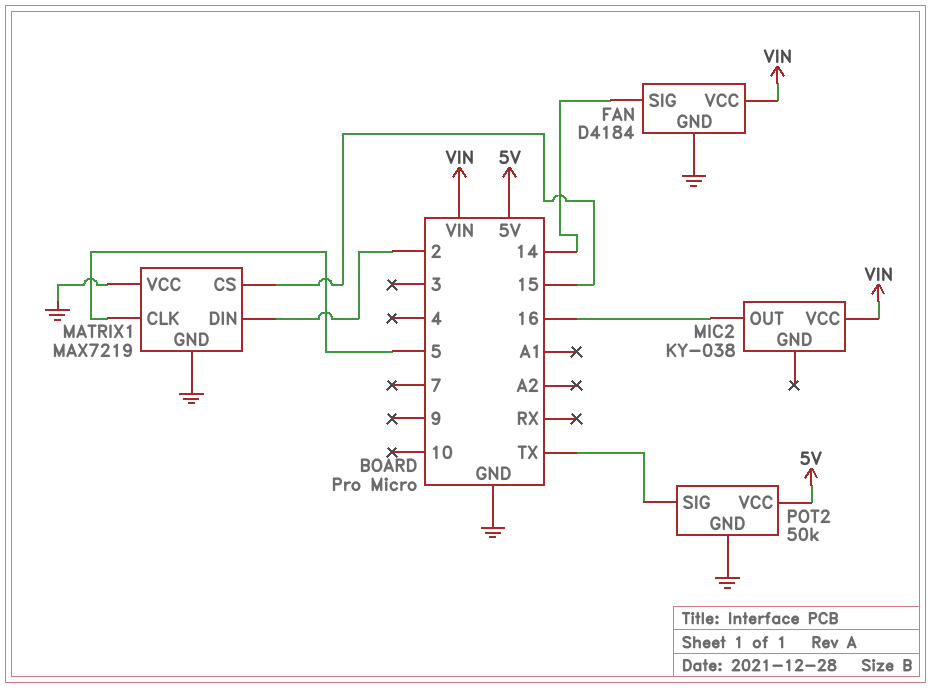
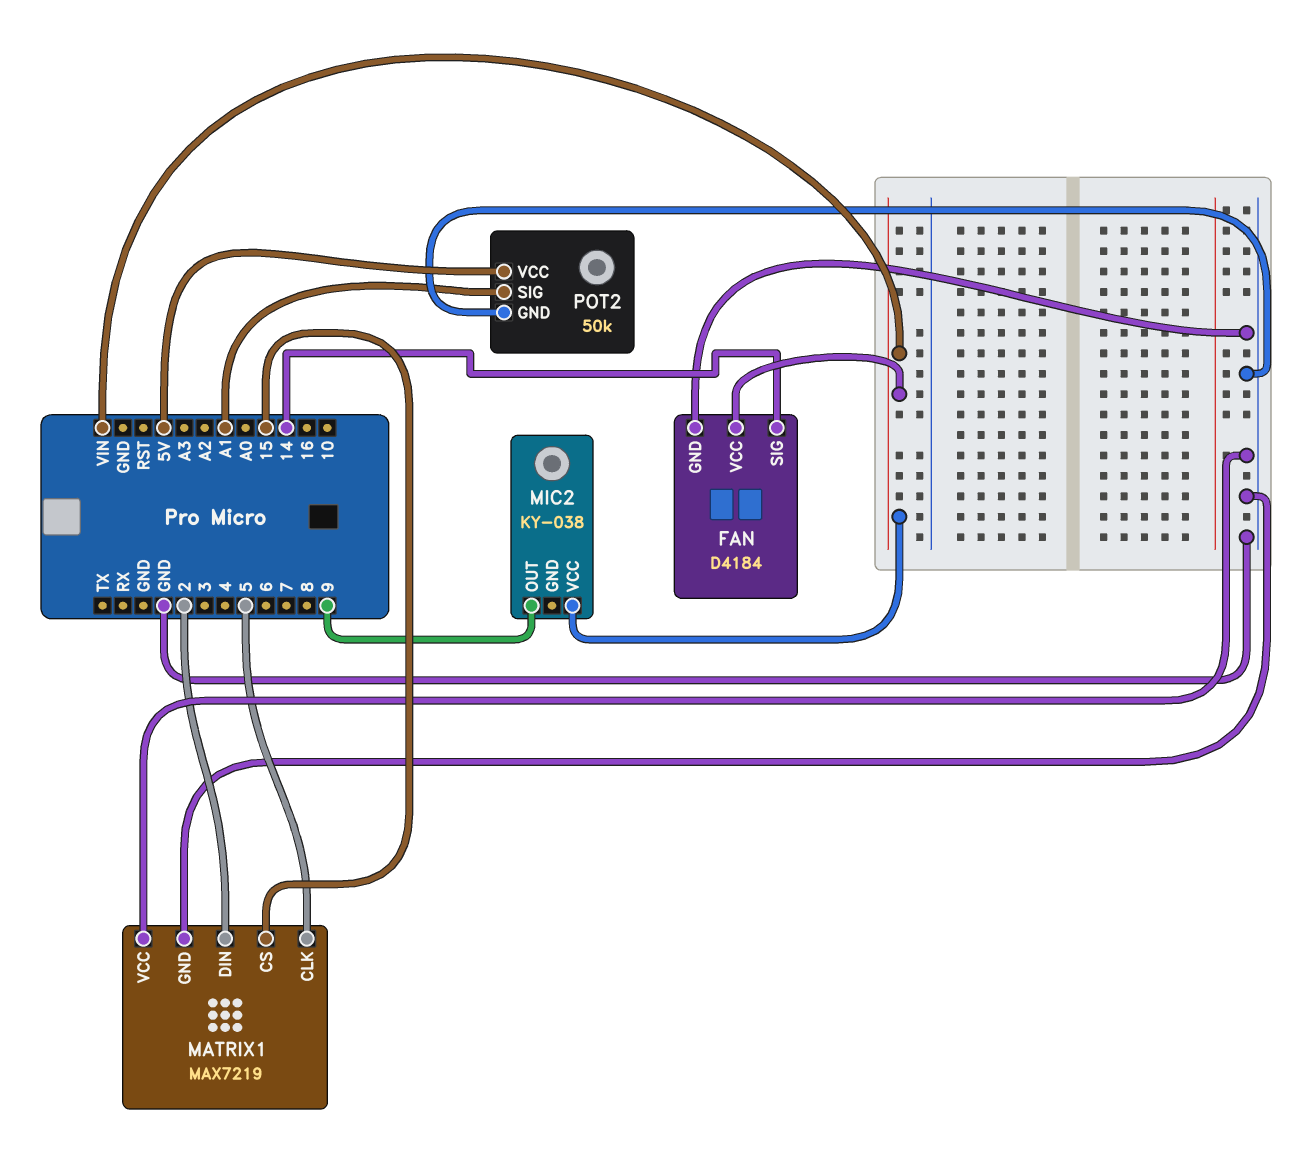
MIC2 pin OUT: 16 -> 9
POT2 pin SIG: TX -> A1

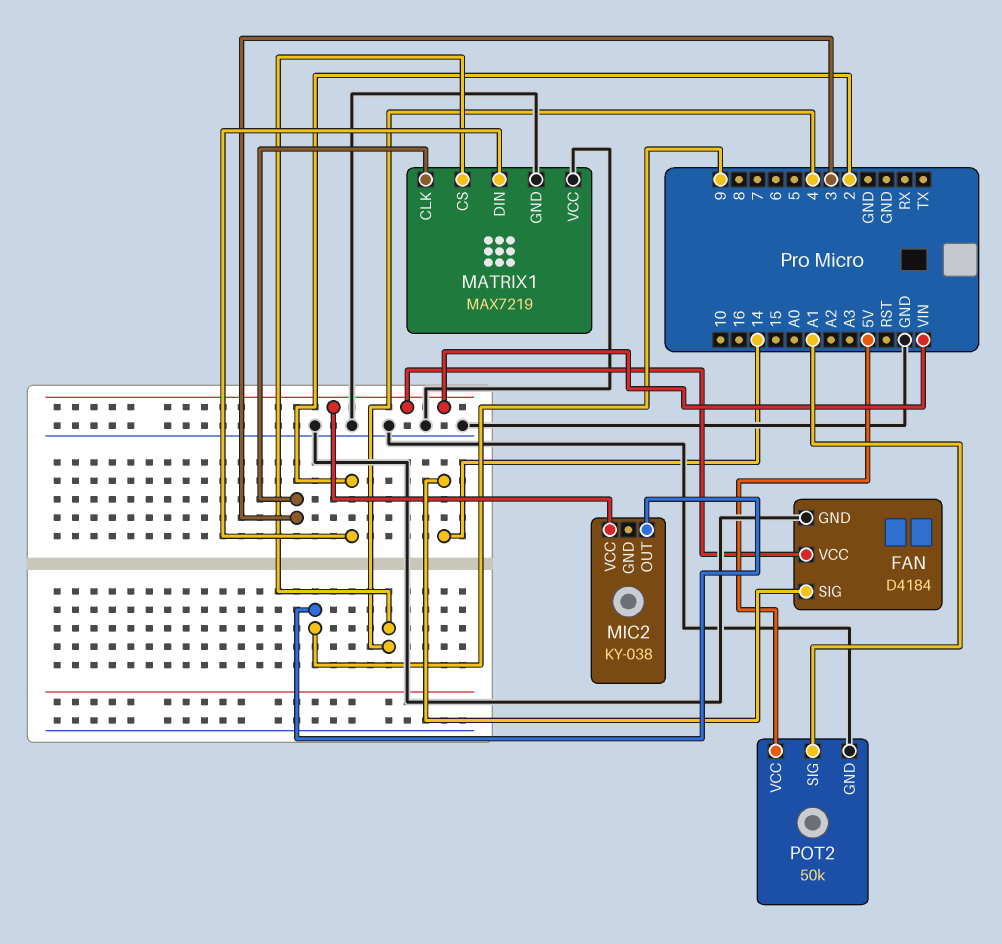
MATRIX1 pin CLK: 5 -> 3
MATRIX1 pin CS: 15 -> 4

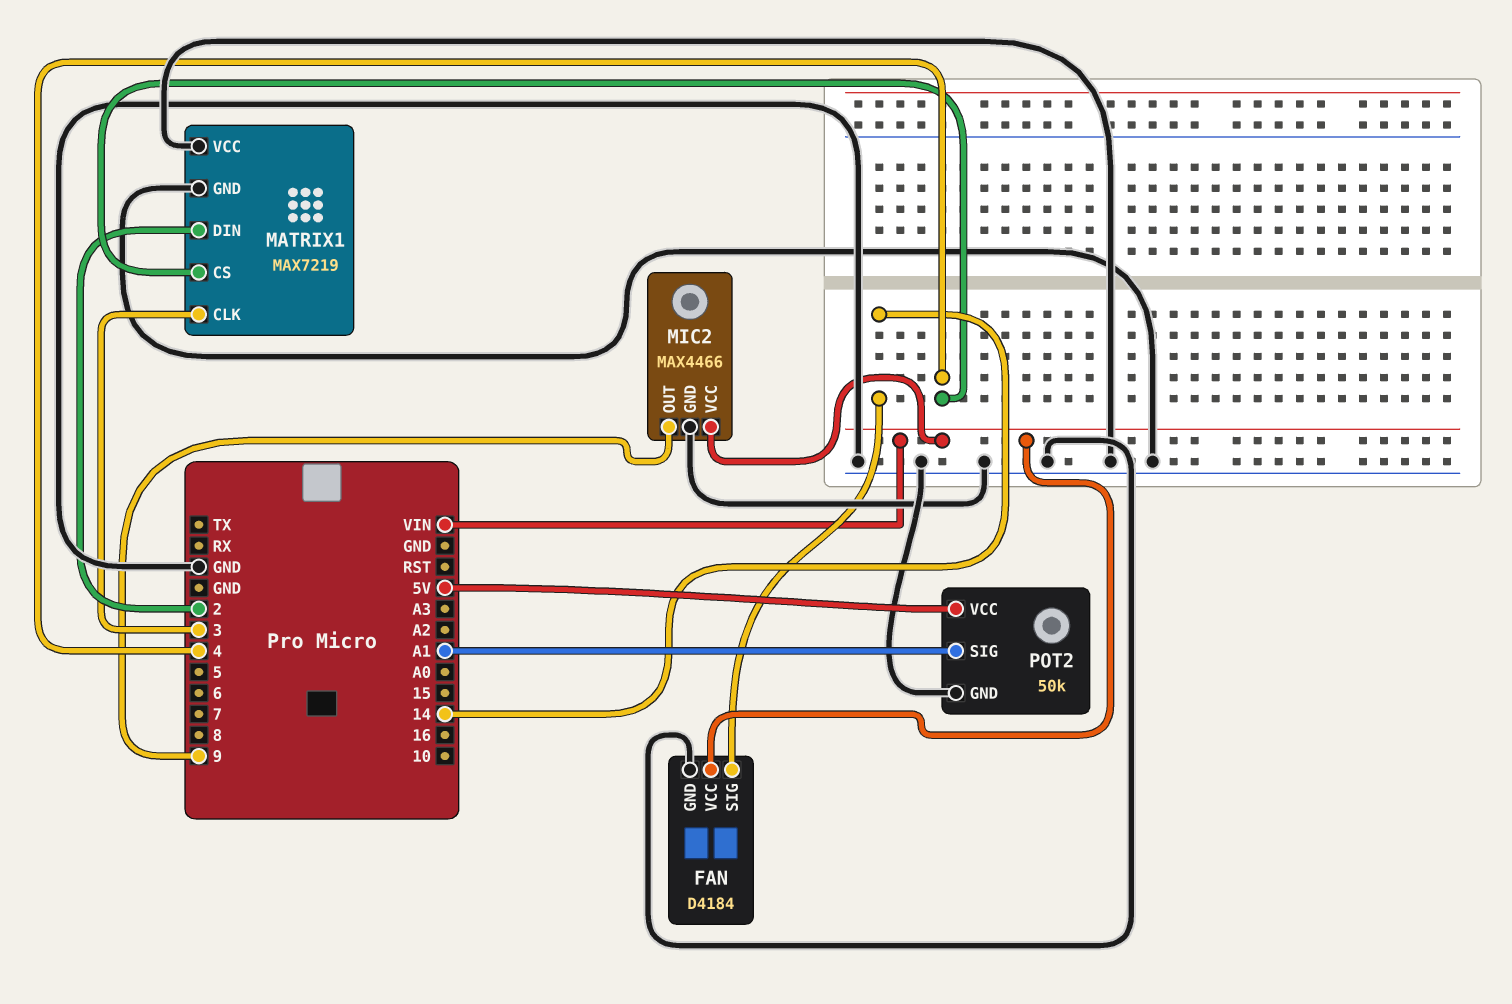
MIC2: KY-038 -> MAX4466
MIC2 pin GND: none -> GND

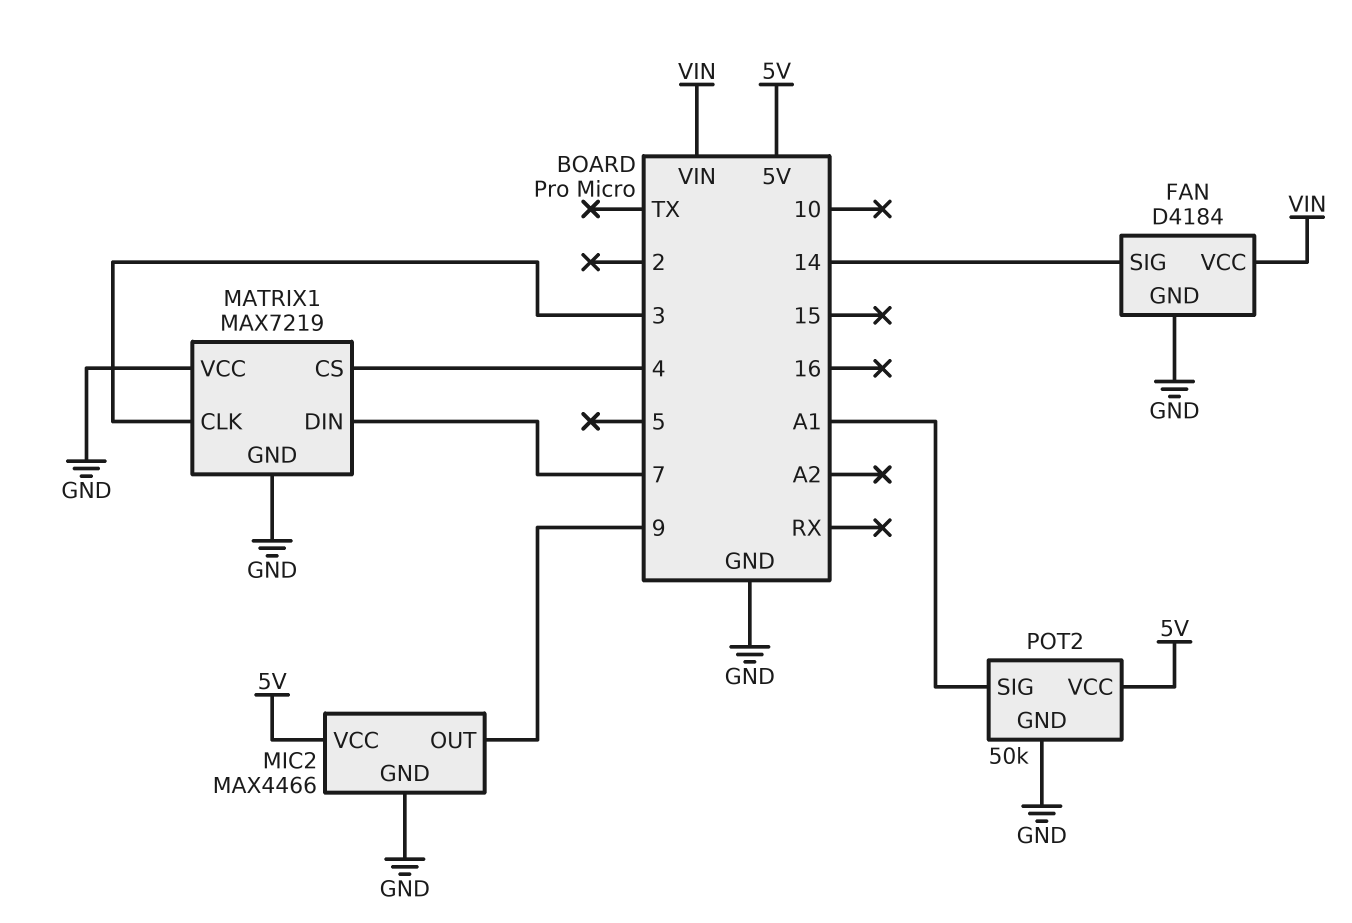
MATRIX1 pin DIN: 2 -> 7
MIC2 pin VCC: VIN -> 5V

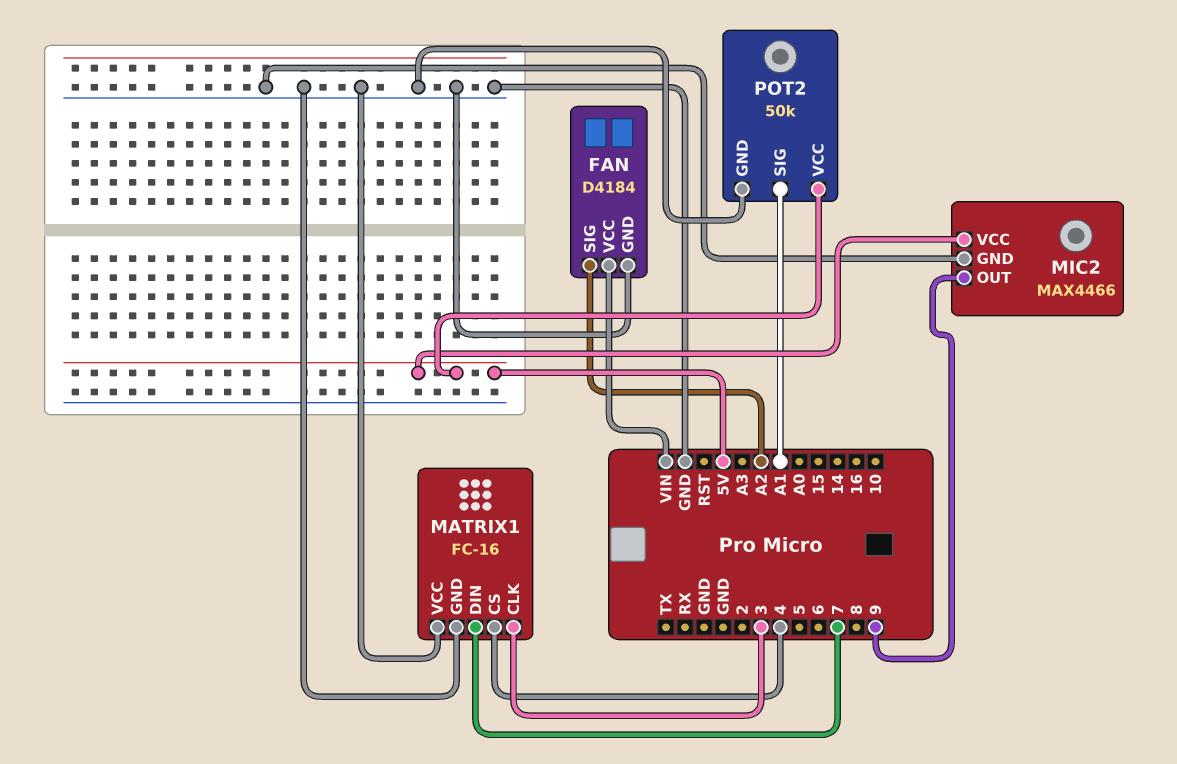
FAN pin SIG: 14 -> A2
MATRIX1: MAX7219 -> FC-16

